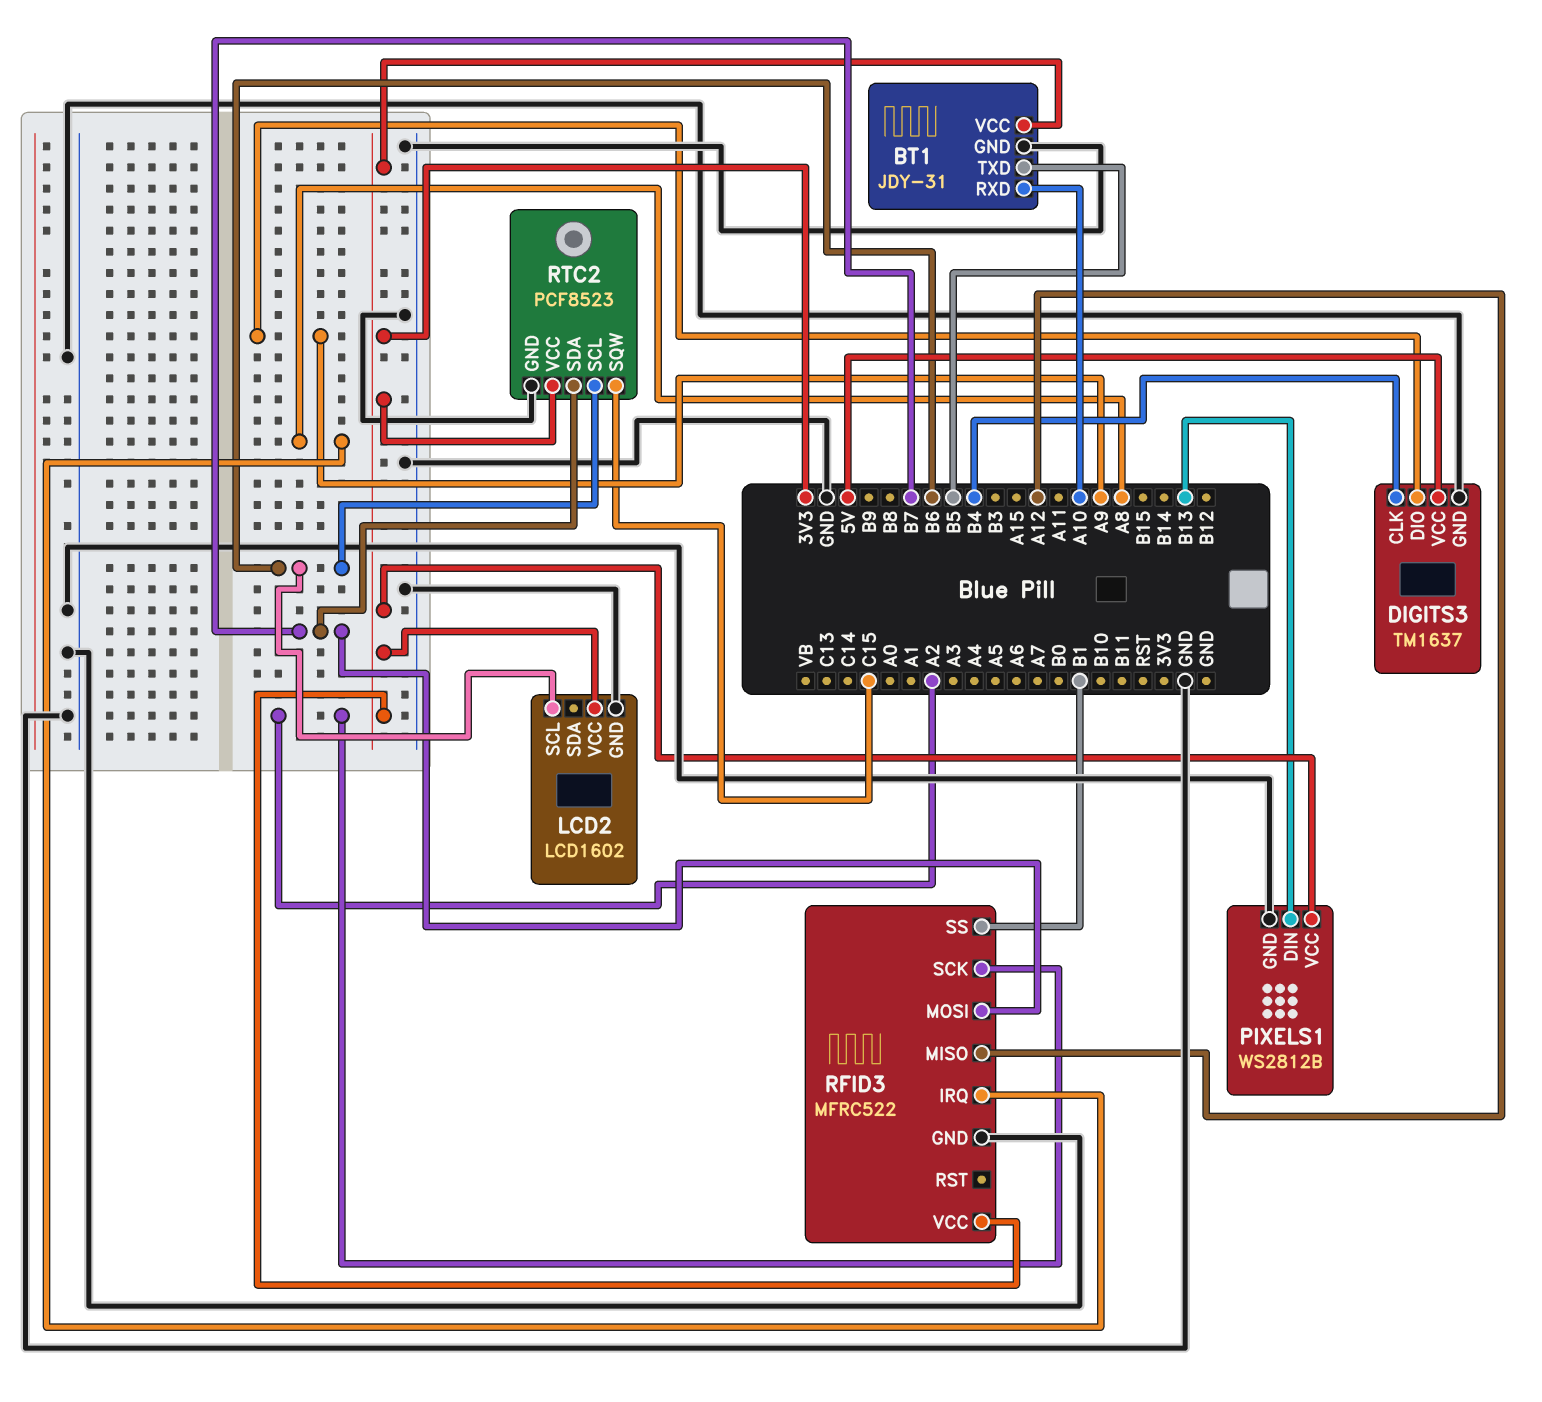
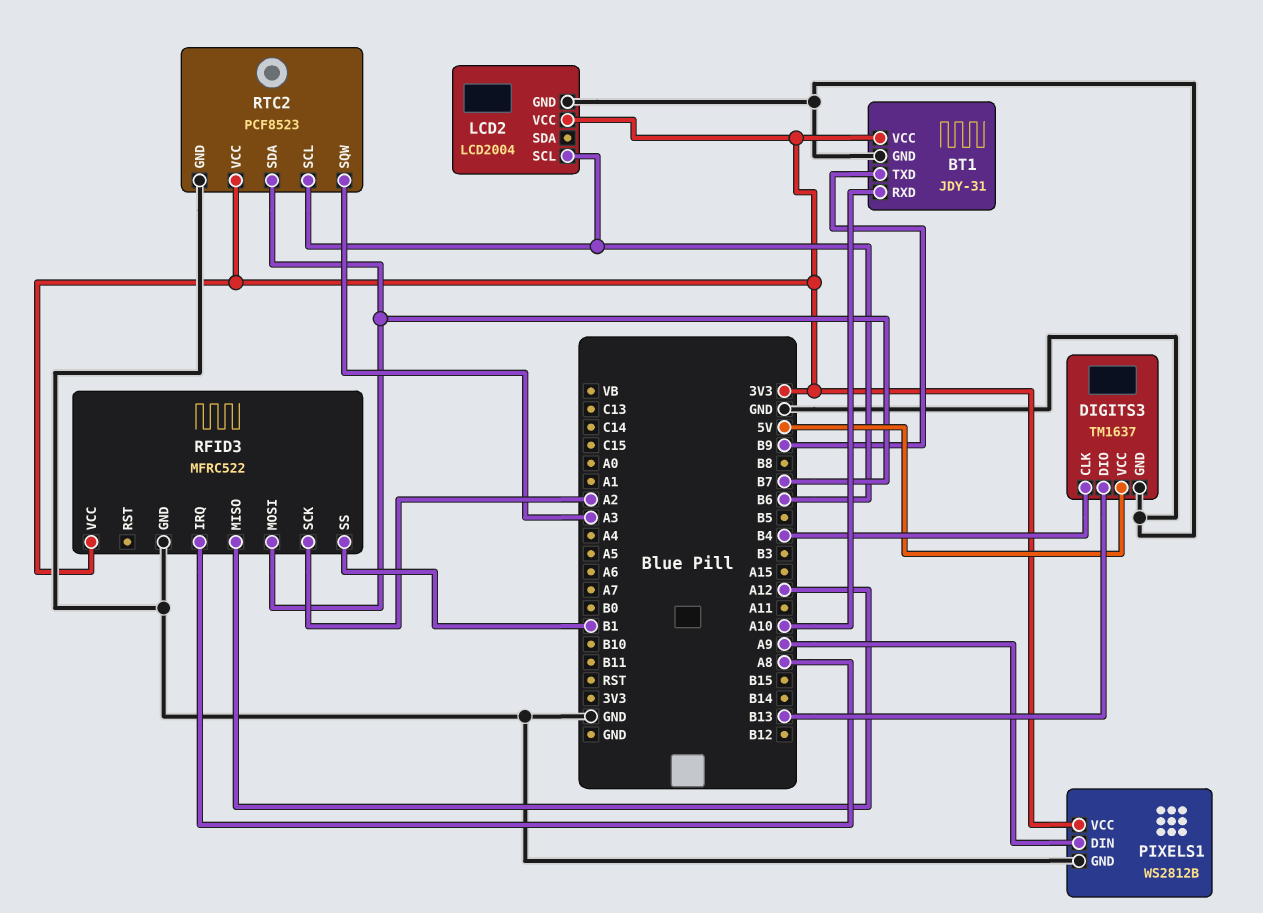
BT1 pin TXD: B5 -> B9
DIGITS3 pin DIO: A9 -> B13
LCD2: LCD1602 -> LCD2004
PIXELS1 pin DIN: B13 -> A9
RTC2 pin SQW: C15 -> A3

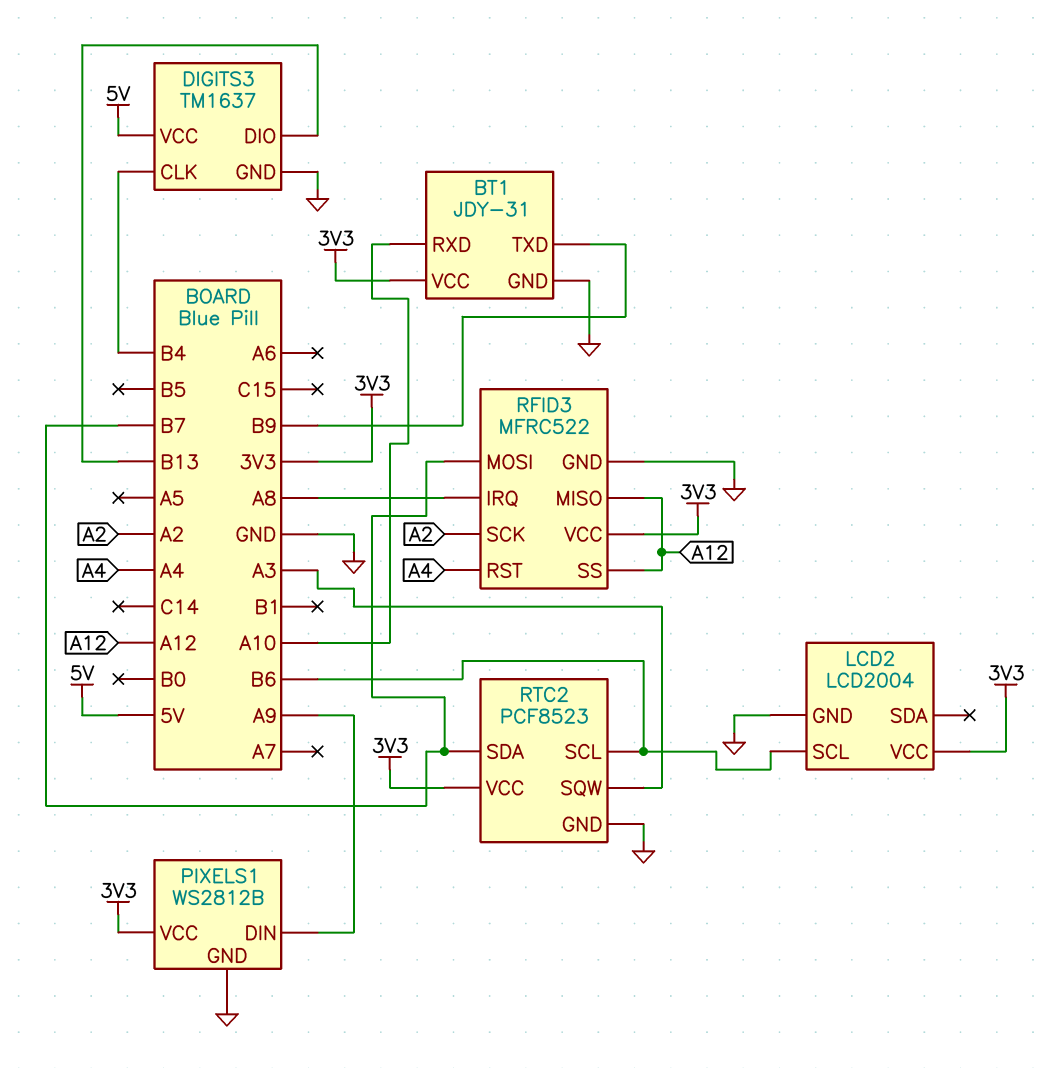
RFID3 pin RST: none -> A4
RFID3 pin SS: B1 -> A12

